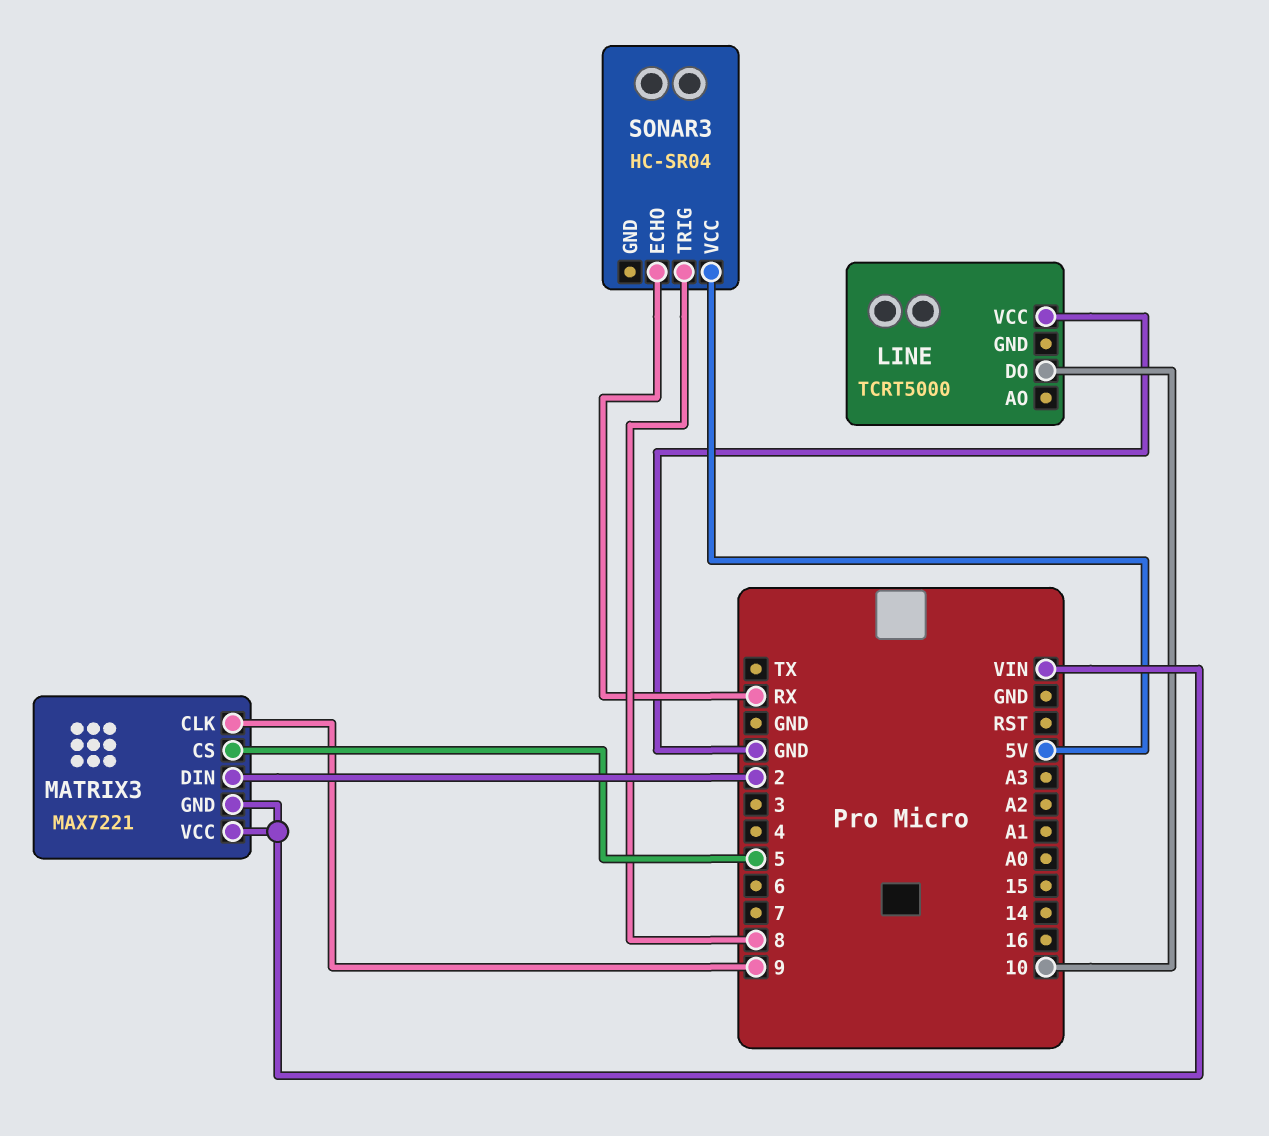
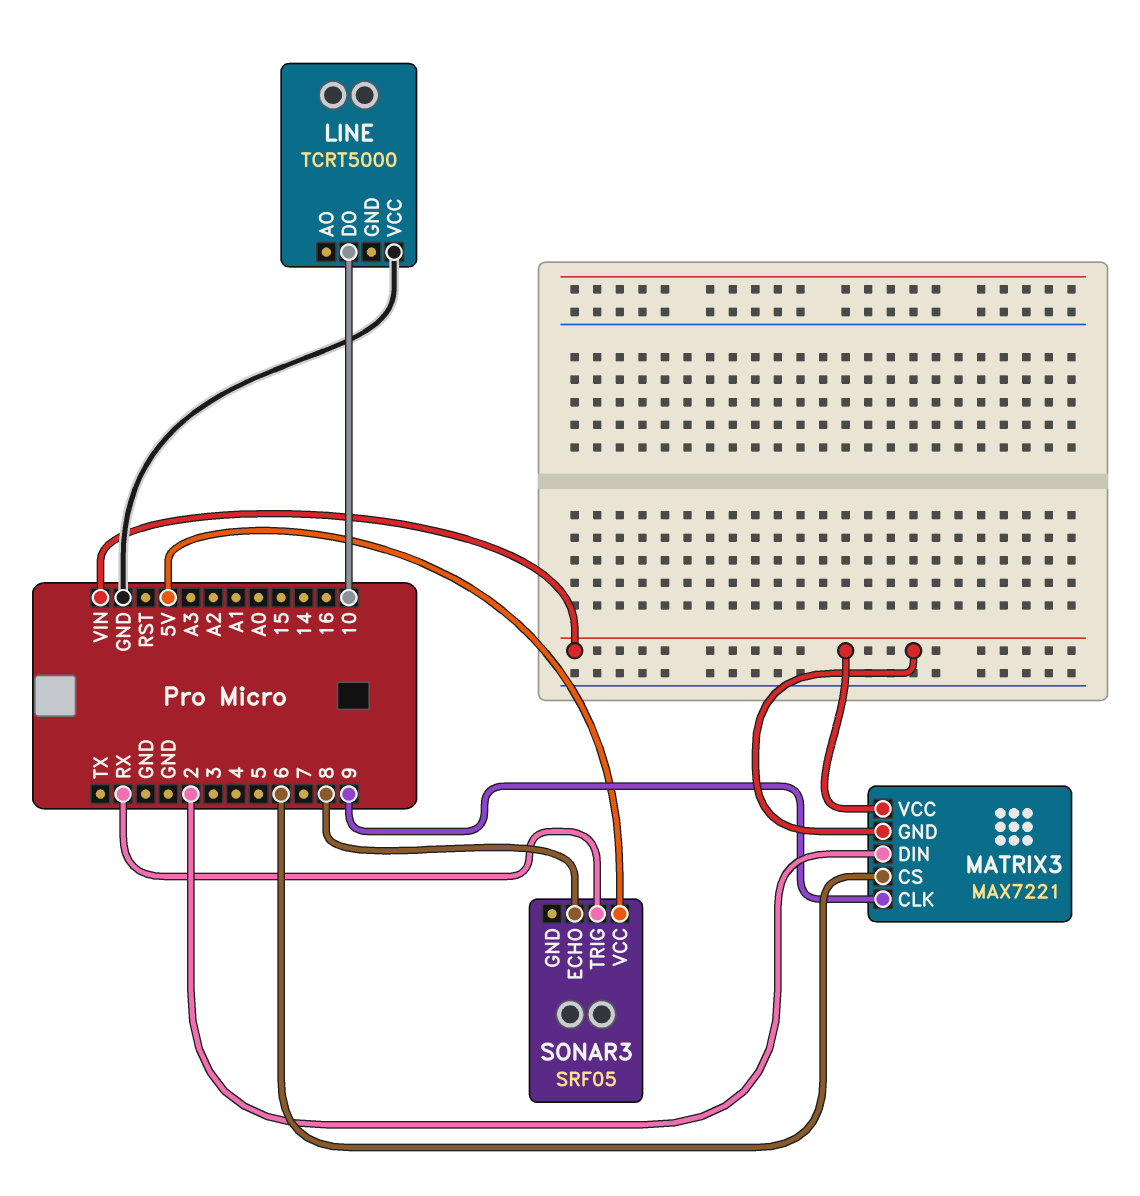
MATRIX3 pin CS: 5 -> 6
SONAR3: HC-SR04 -> SRF05
SONAR3 pin ECHO: RX -> 8
SONAR3 pin TRIG: 8 -> RX

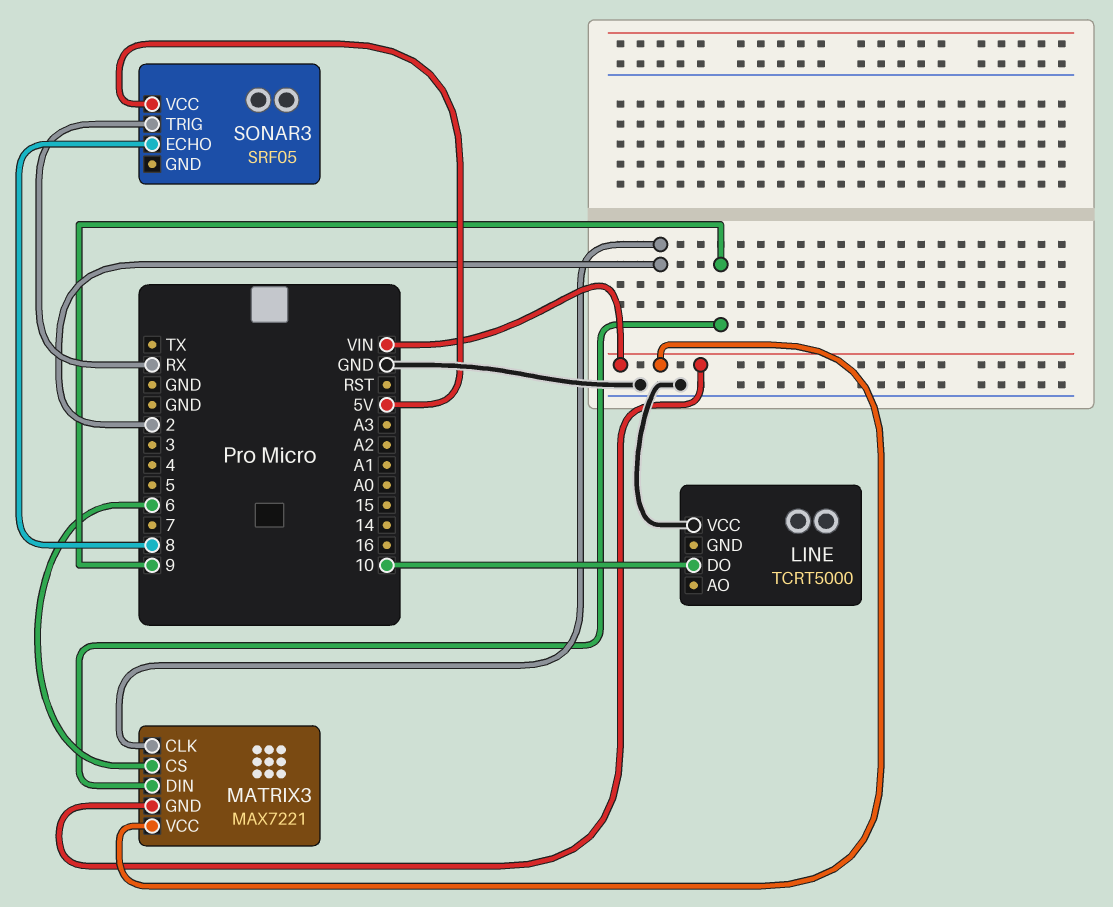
MATRIX3 pin CLK: 9 -> 2
MATRIX3 pin DIN: 2 -> 9

